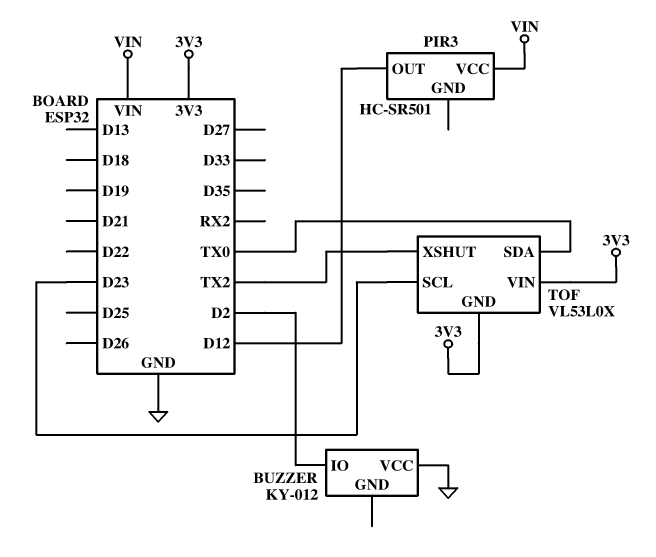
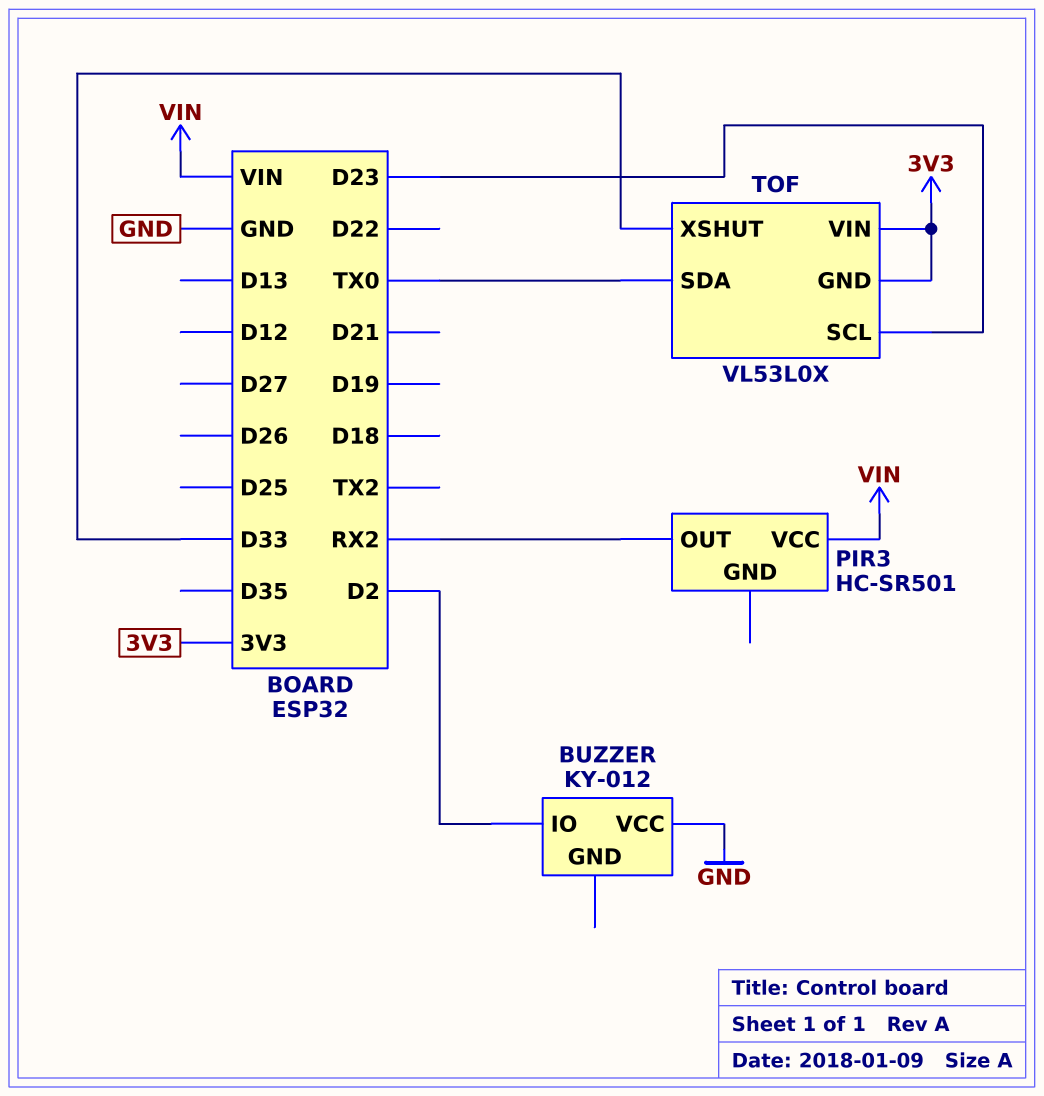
PIR3 pin OUT: D12 -> RX2
TOF pin XSHUT: TX2 -> D33

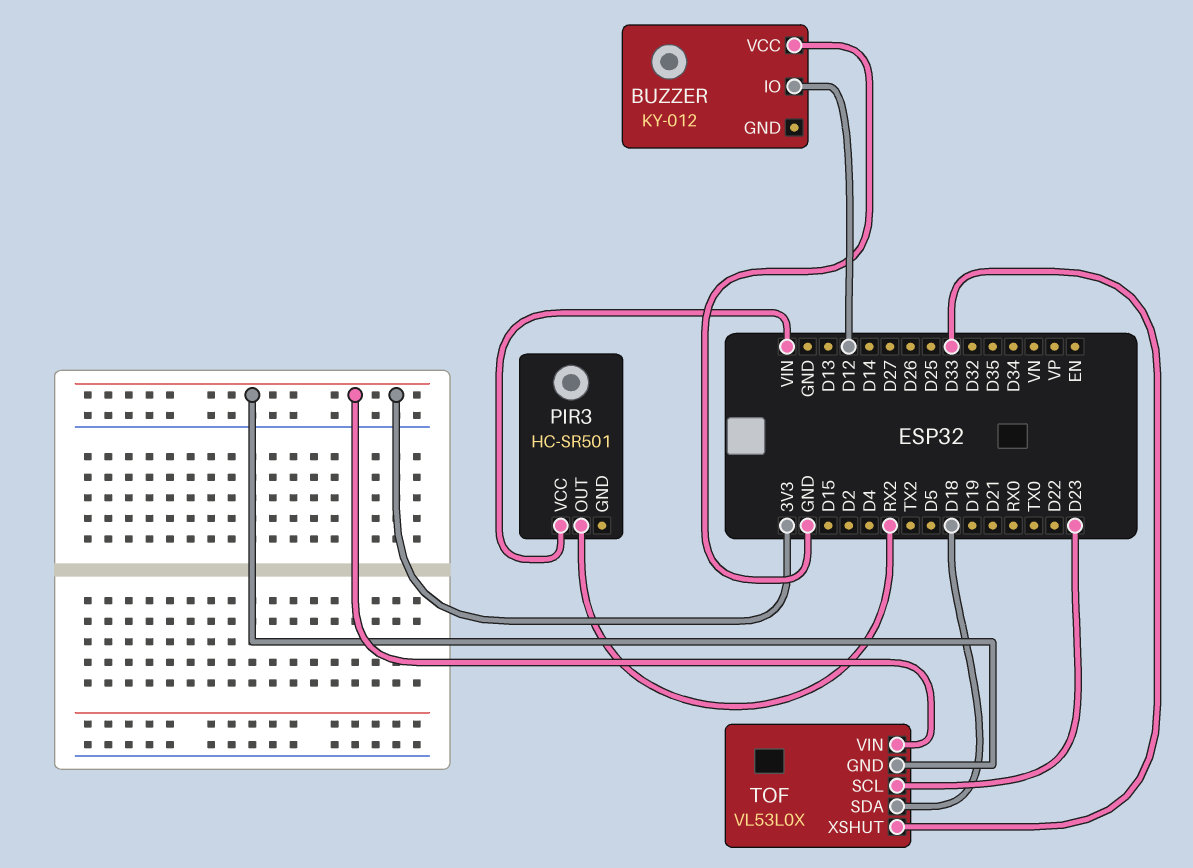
BUZZER pin IO: D2 -> D12
TOF pin SDA: TX0 -> D18

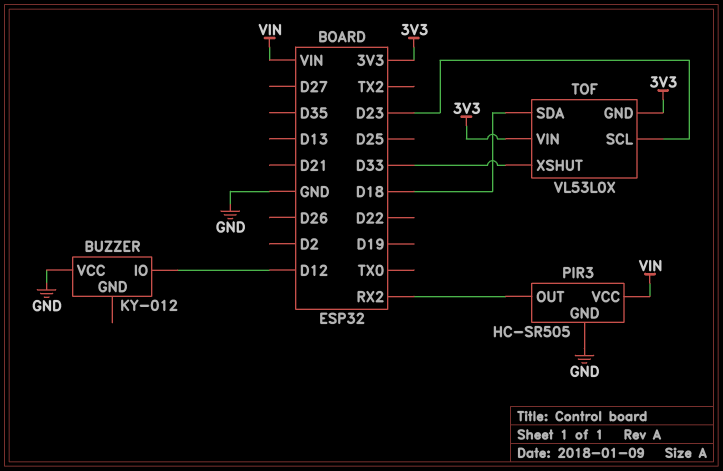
PIR3: HC-SR501 -> HC-SR505
PIR3 pin GND: none -> GND

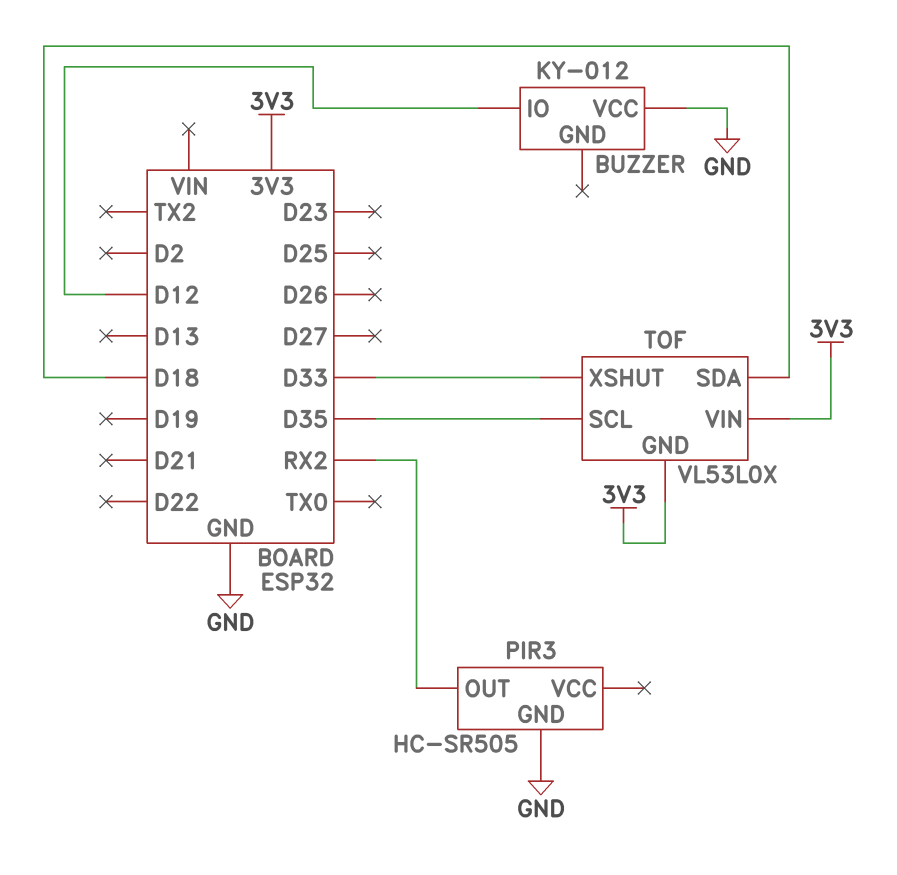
PIR3 pin VCC: VIN -> none
TOF pin SCL: D23 -> D35

